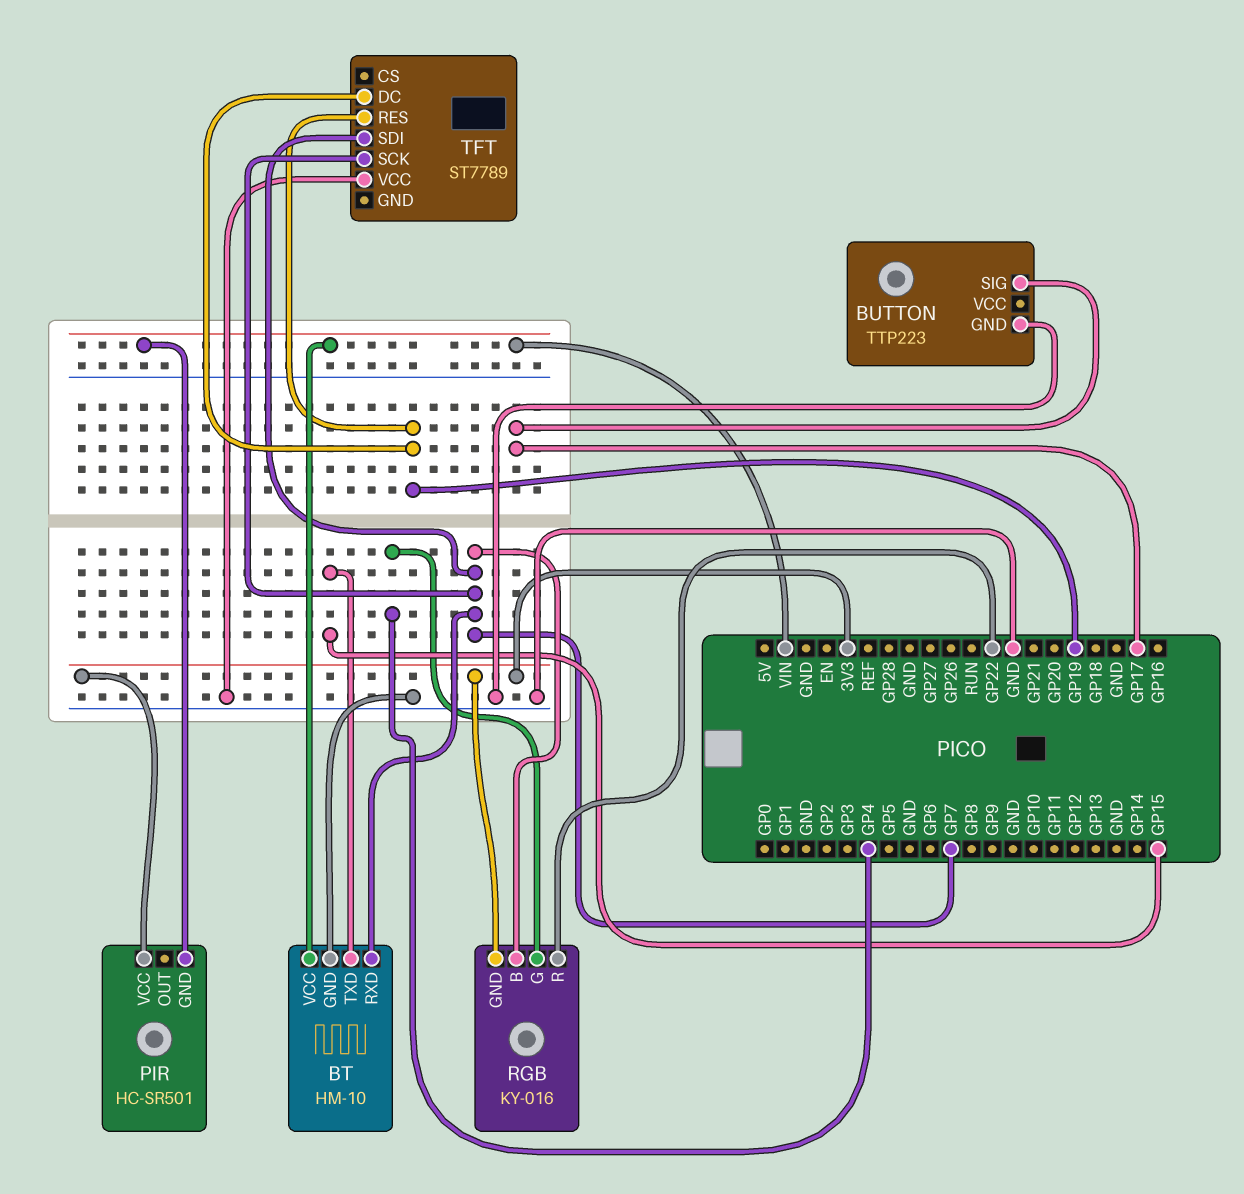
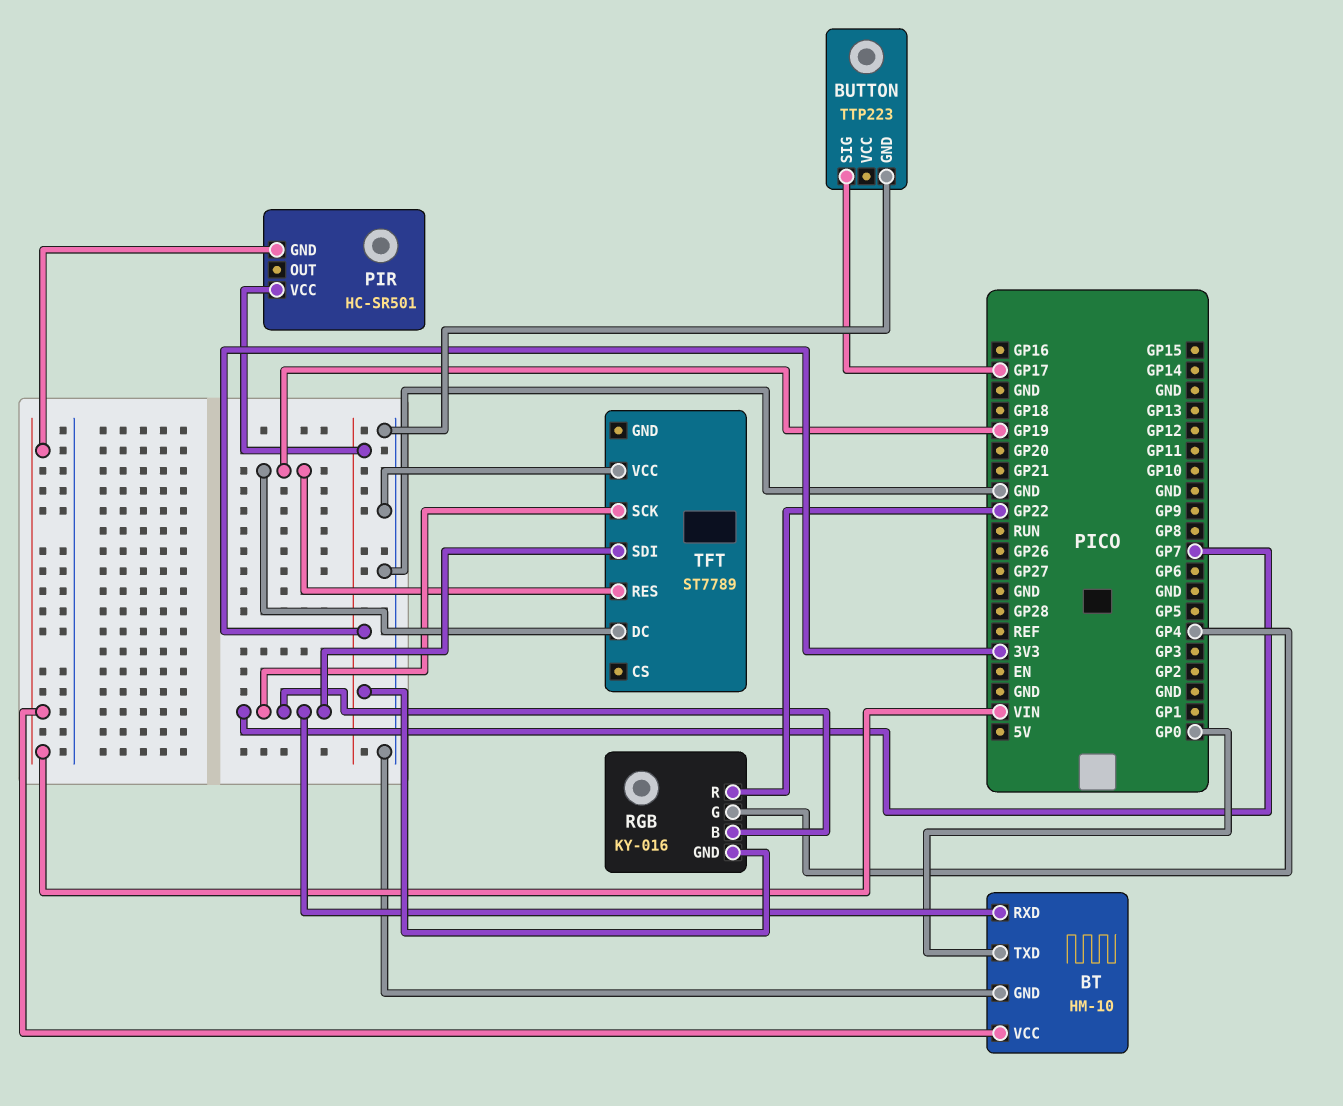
BT pin TXD: GP15 -> GP0

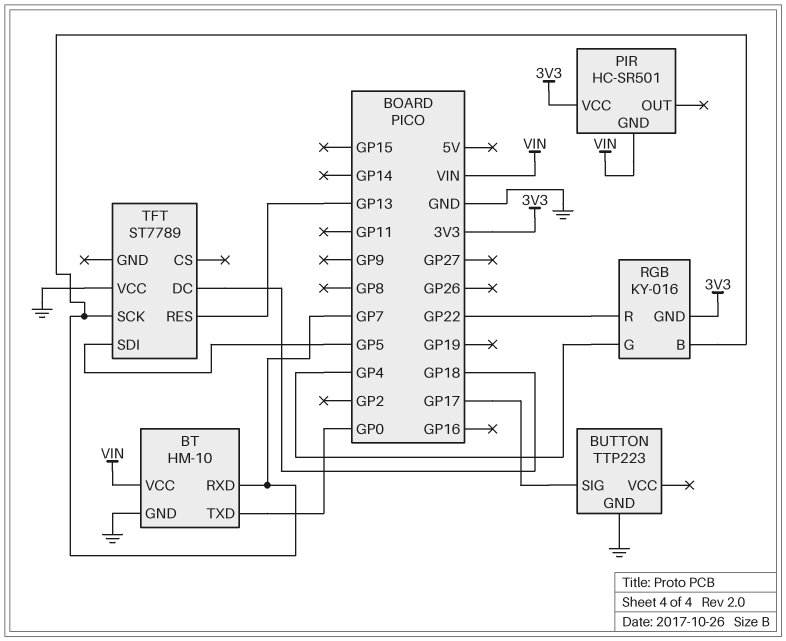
TFT pin DC: GP19 -> GP18
TFT pin RES: GP19 -> GP13
TFT pin SDI: GP7 -> GP5

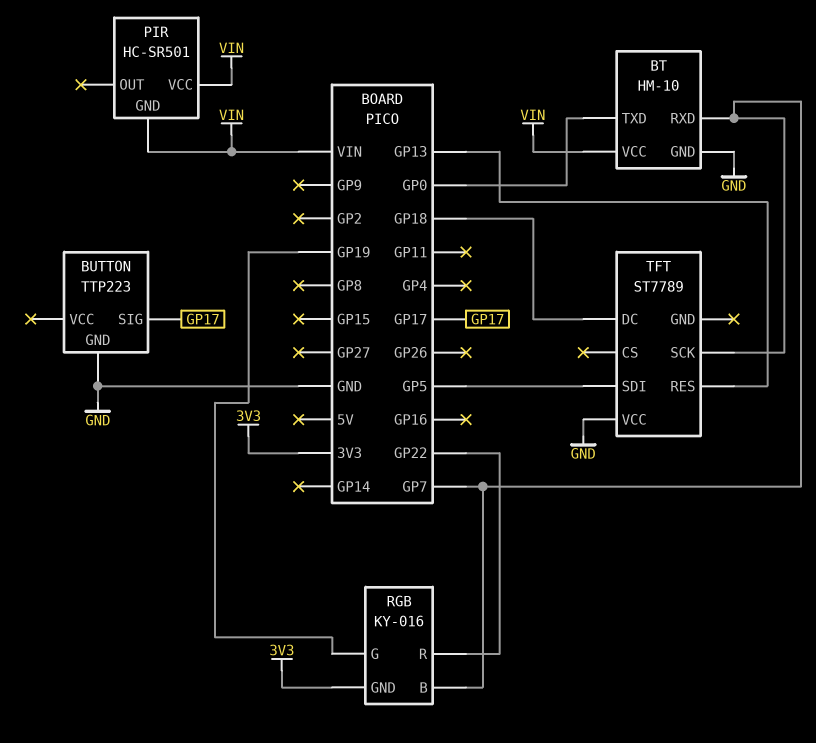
PIR pin VCC: 3V3 -> VIN
RGB pin G: GP4 -> GP19

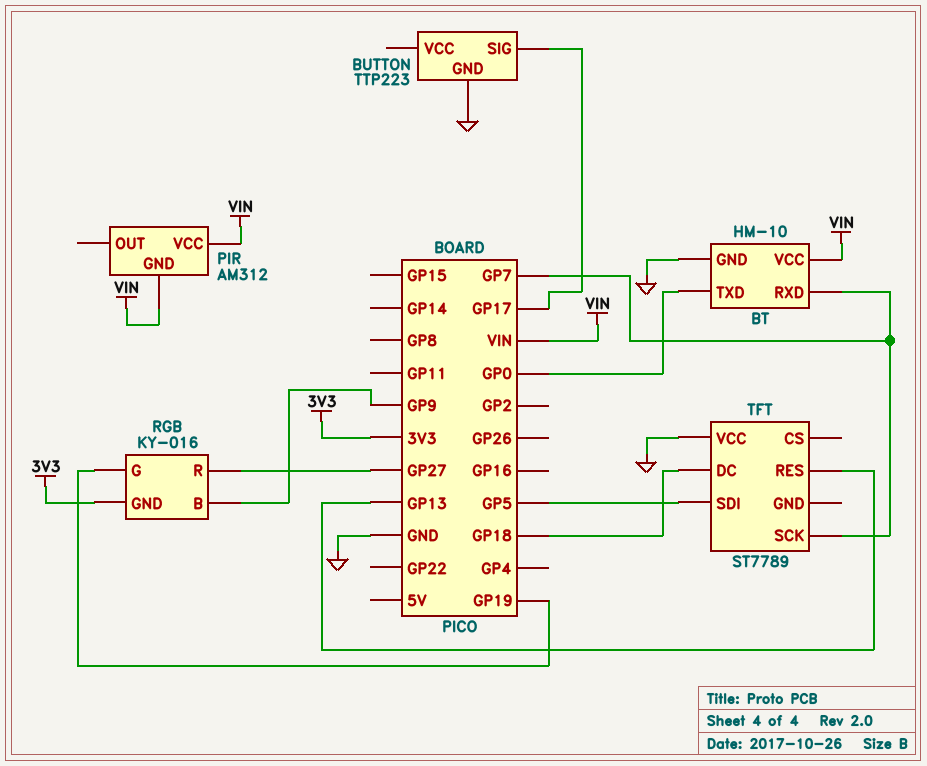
PIR: HC-SR501 -> AM312
RGB pin B: GP7 -> GP9
RGB pin R: GP22 -> GP27

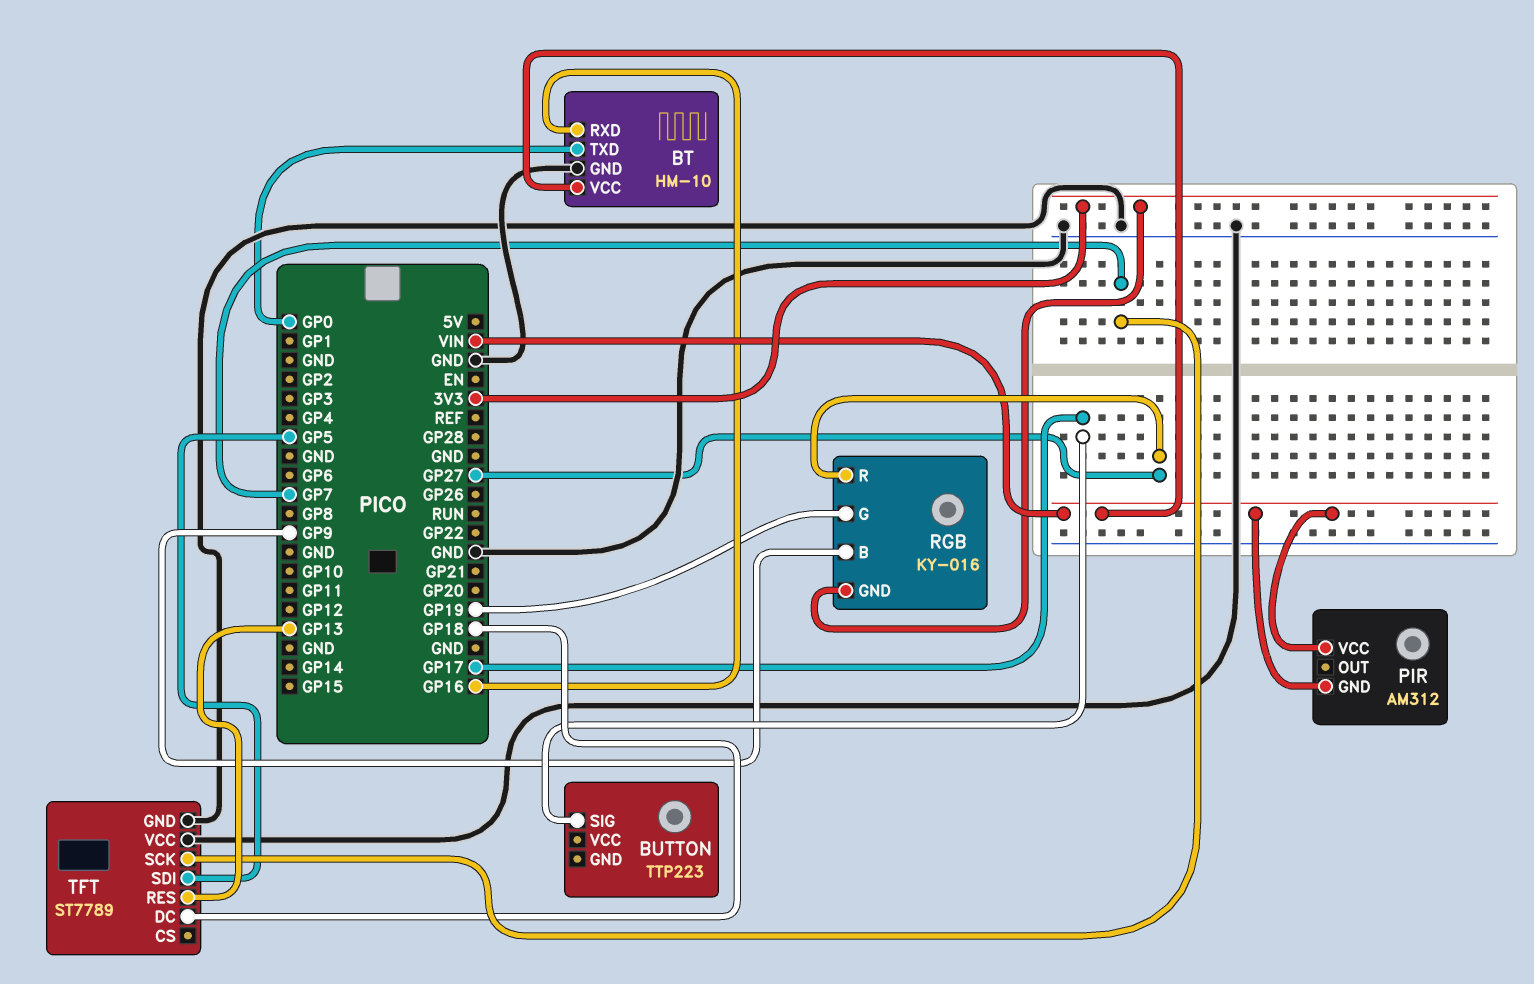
BT pin RXD: GP7 -> GP16
BUTTON pin GND: GND -> none
TFT pin GND: none -> GND

